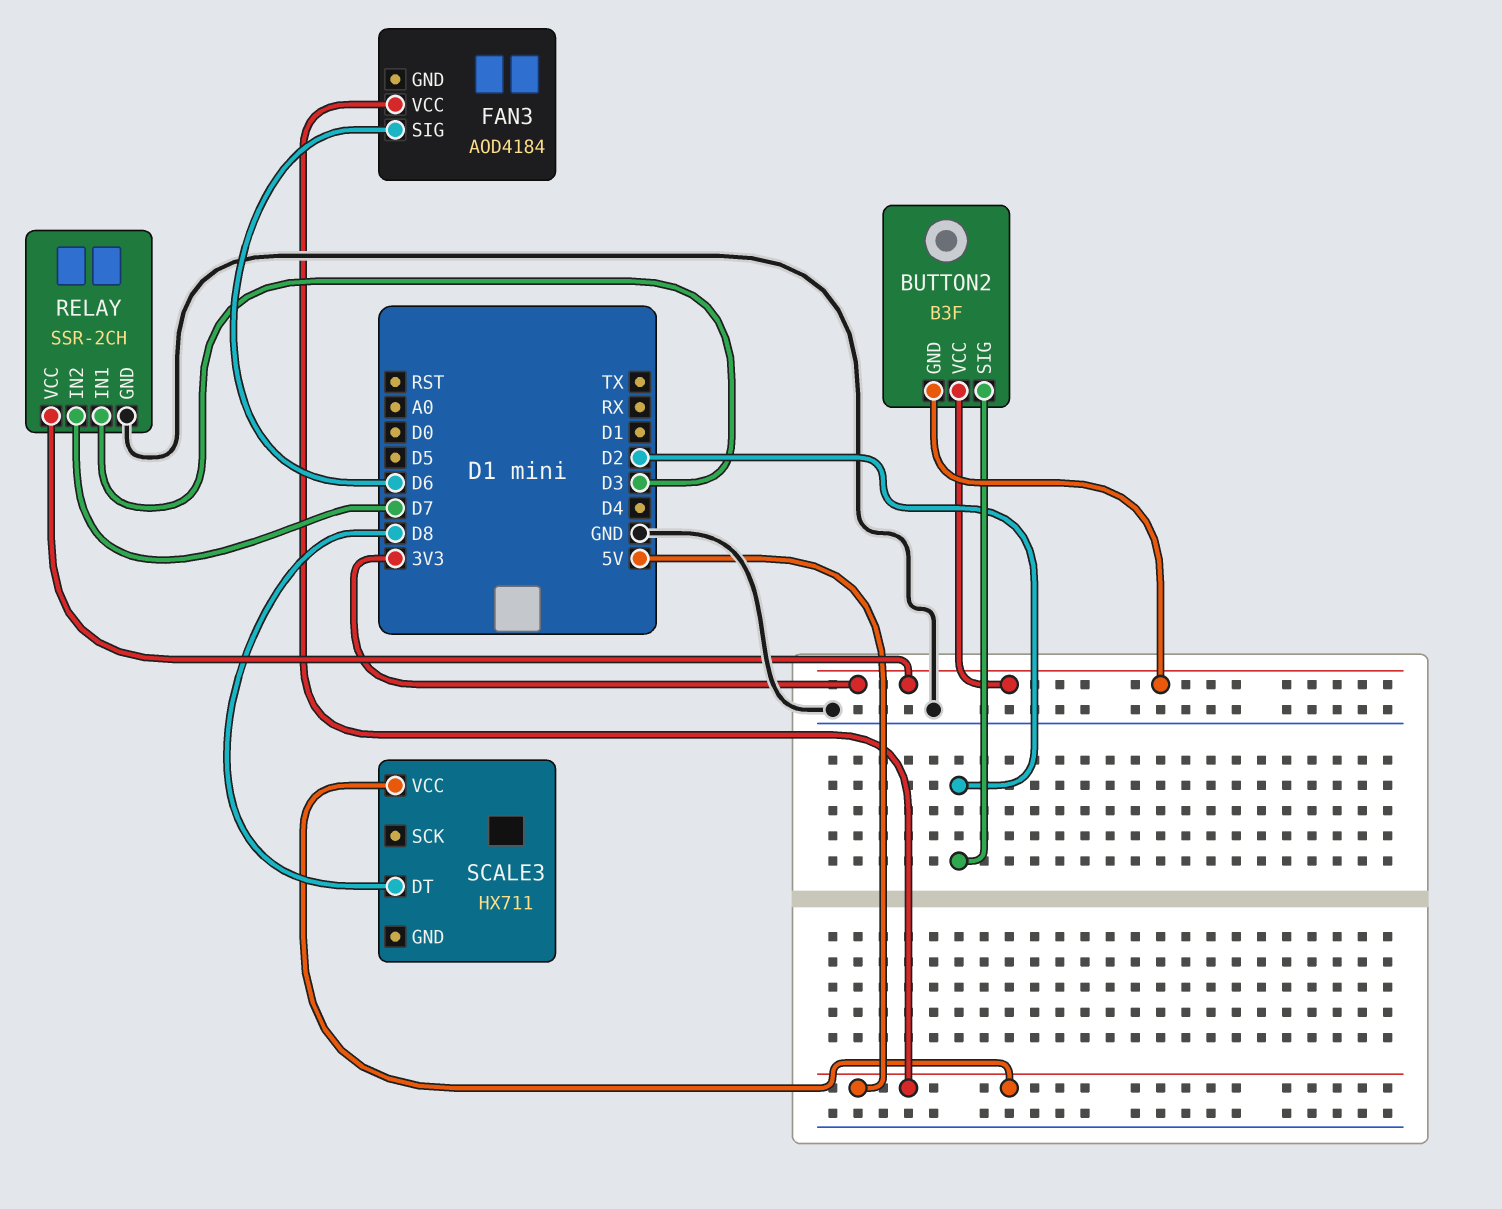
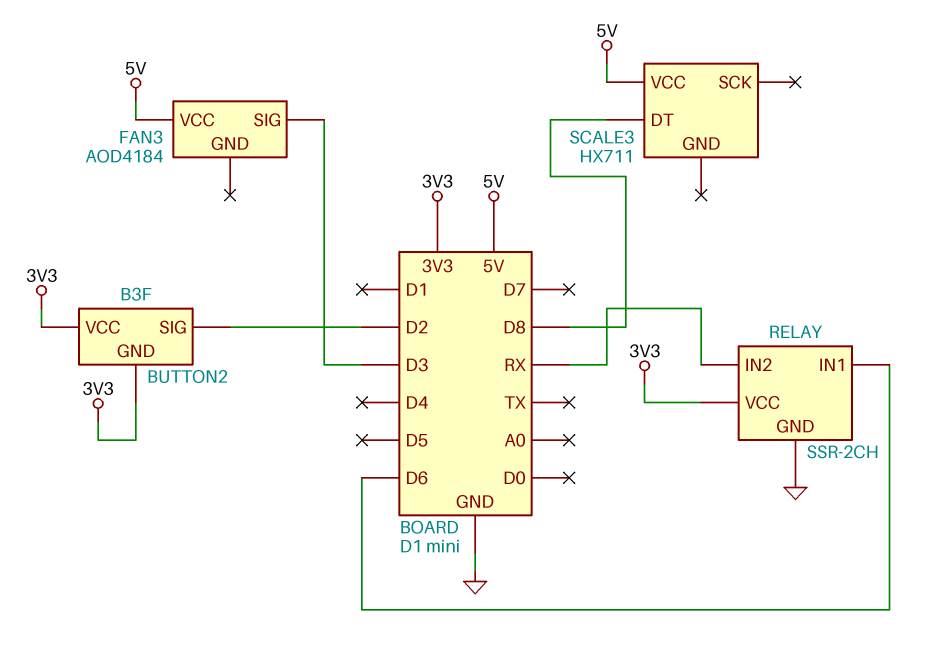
FAN3 pin SIG: D6 -> D3
RELAY pin IN1: D3 -> D6
RELAY pin IN2: D7 -> RX

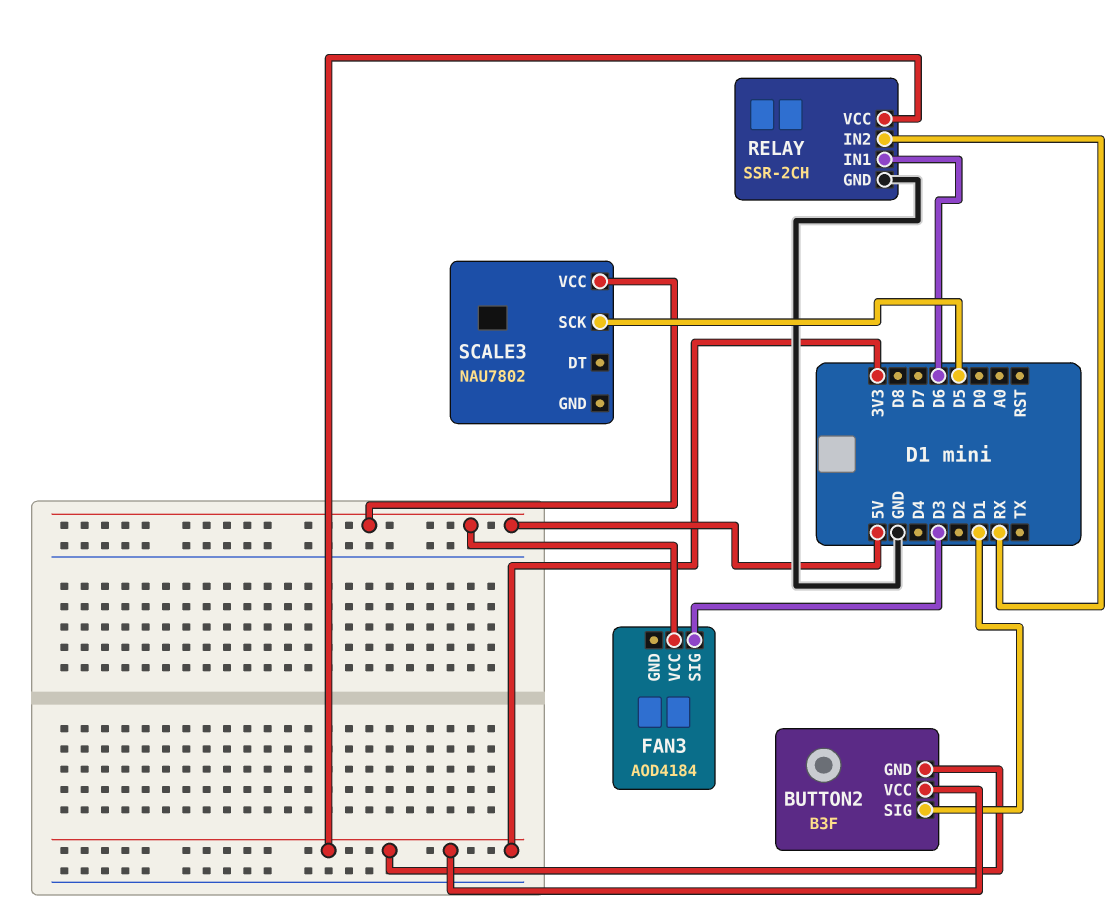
BUTTON2 pin SIG: D2 -> D1
SCALE3: HX711 -> NAU7802
SCALE3 pin DT: D8 -> none
SCALE3 pin SCK: none -> D5

